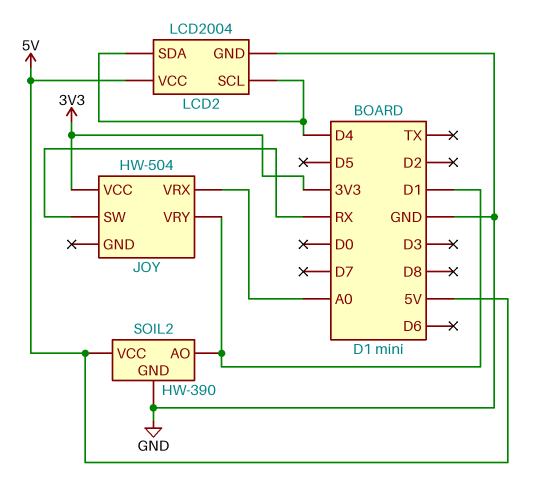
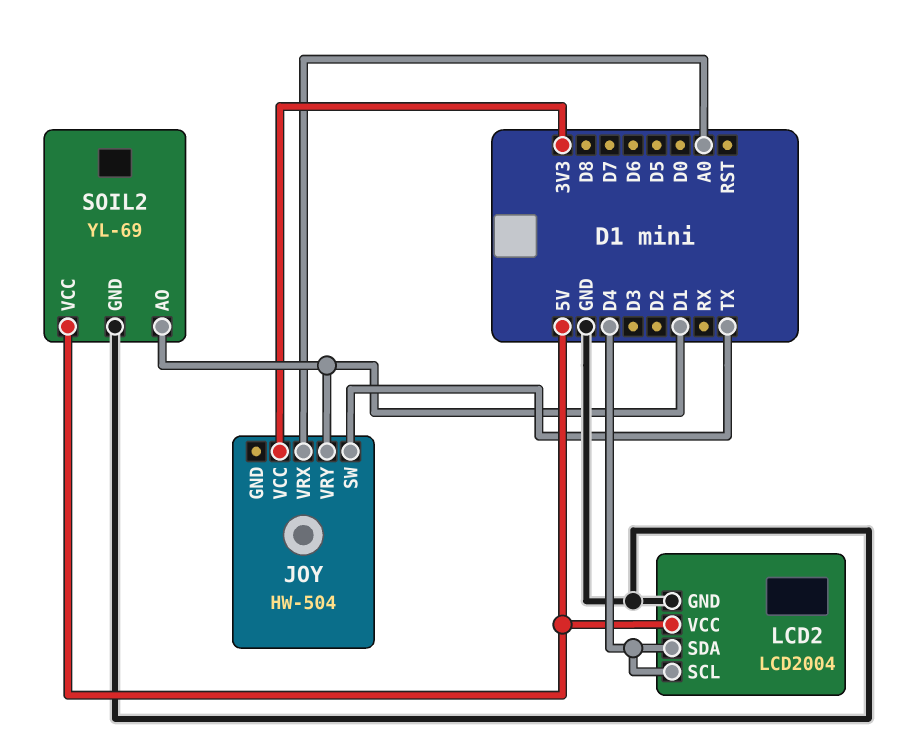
JOY pin SW: RX -> TX
SOIL2: HW-390 -> YL-69

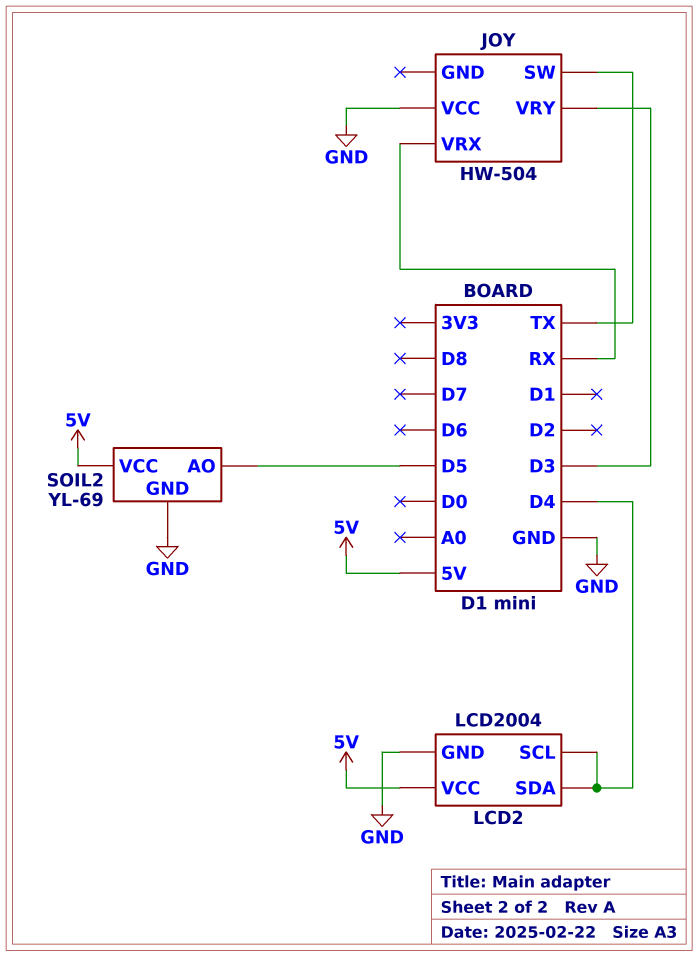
JOY pin VCC: 3V3 -> GND
JOY pin VRX: A0 -> RX
JOY pin VRY: D1 -> D3
SOIL2 pin AO: D1 -> D5

